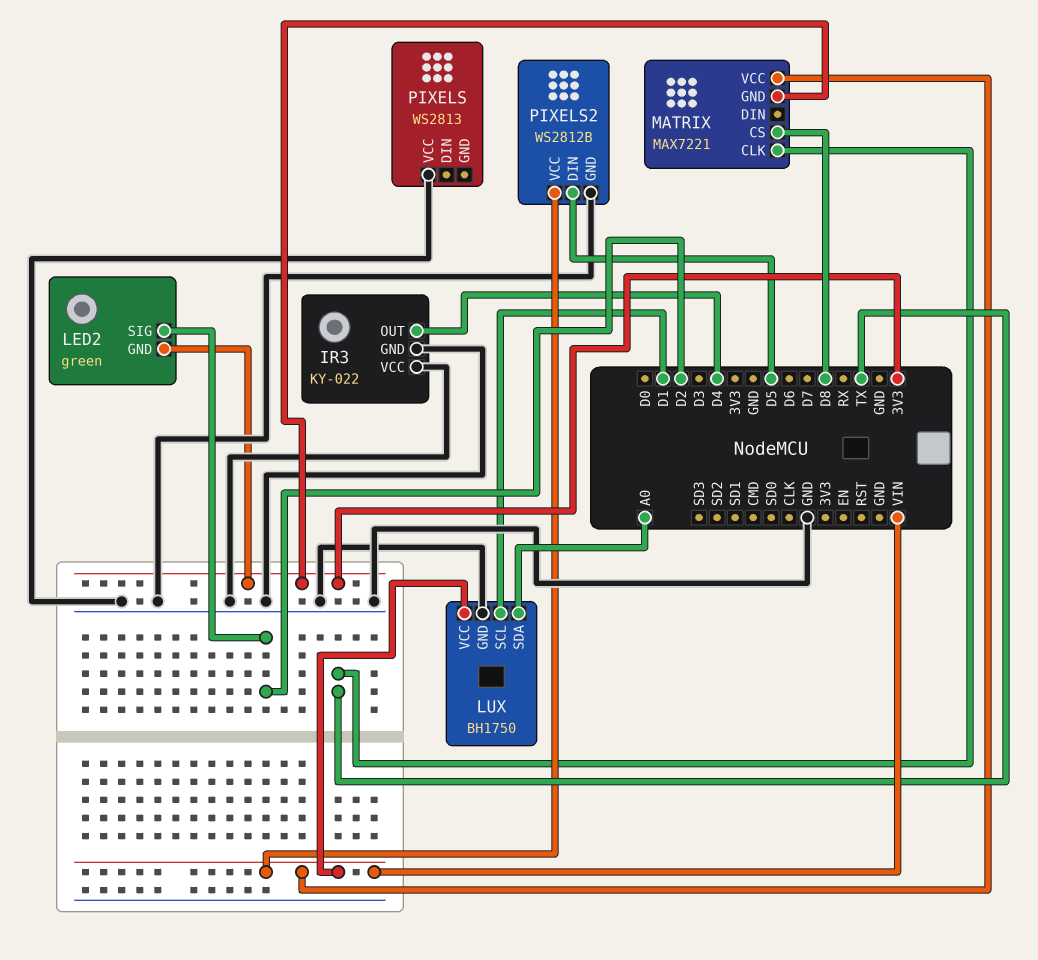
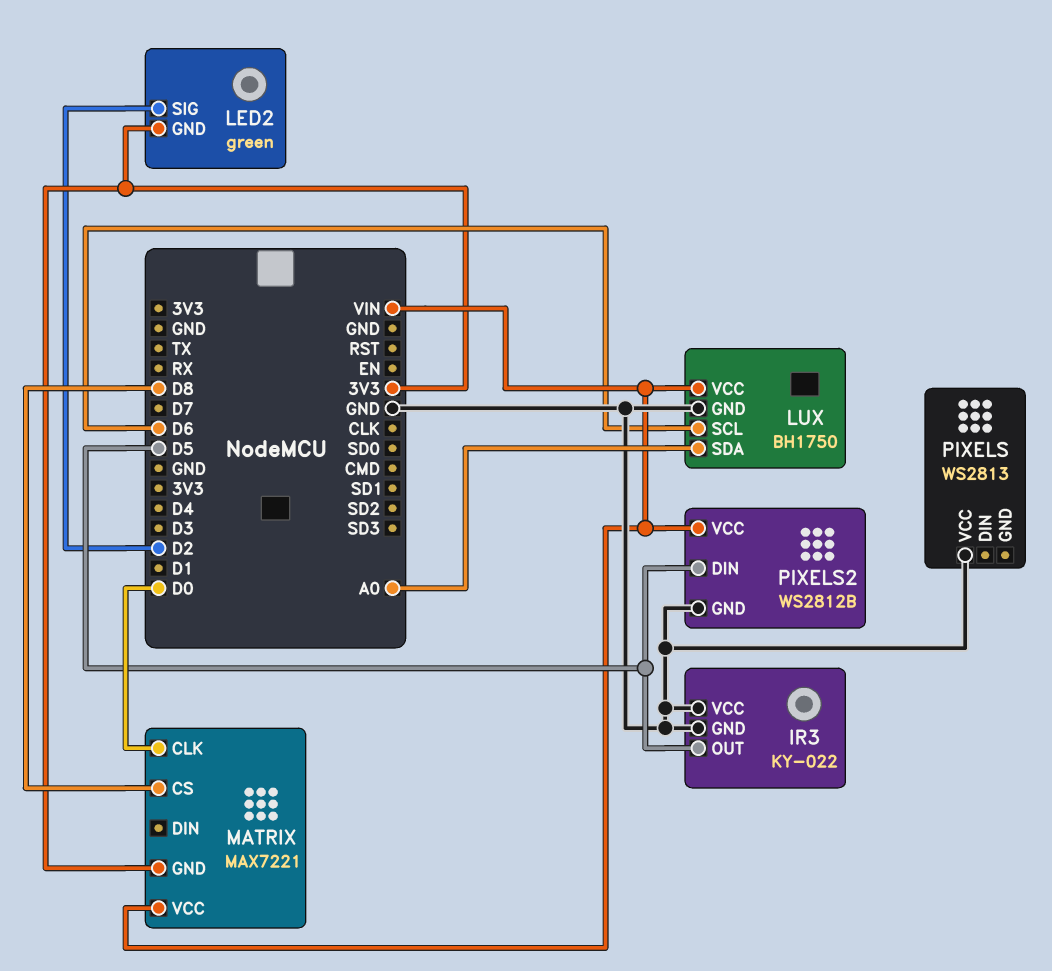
IR3 pin OUT: D4 -> D5
LUX pin SCL: D1 -> D6
MATRIX pin CLK: TX -> D0

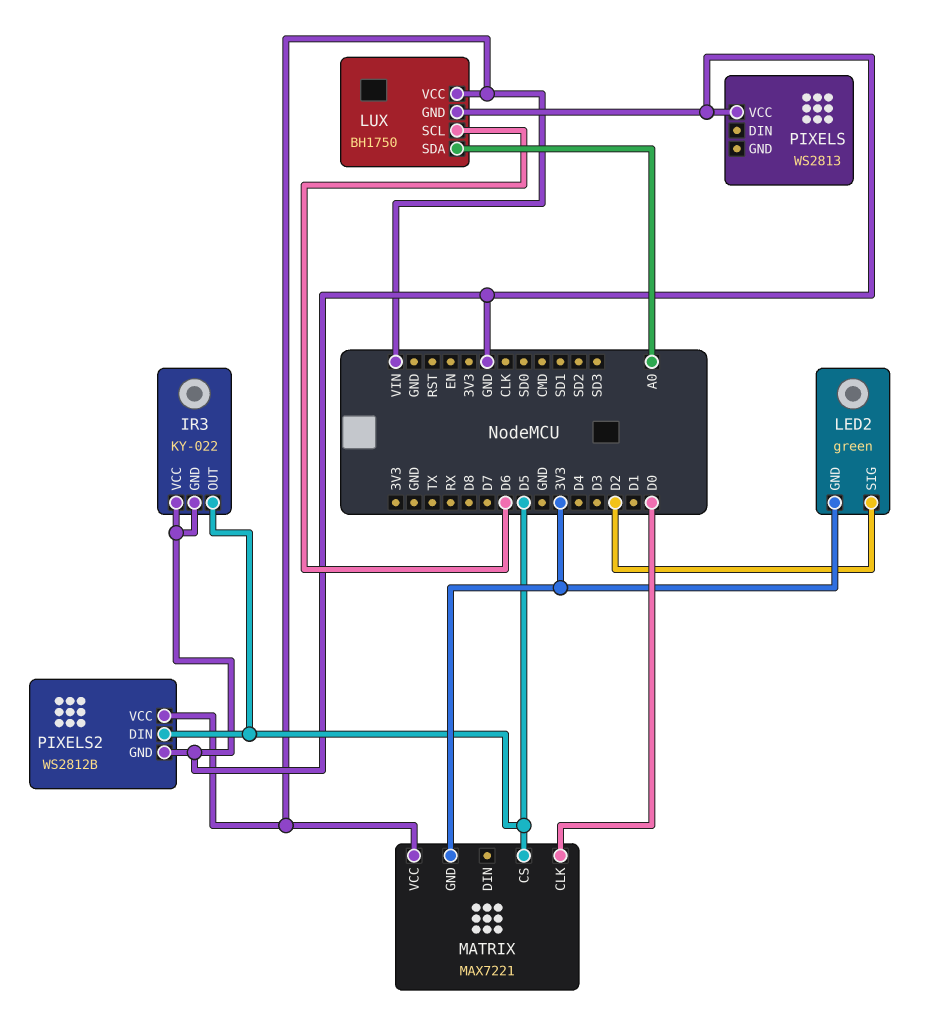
MATRIX pin CS: D8 -> D5

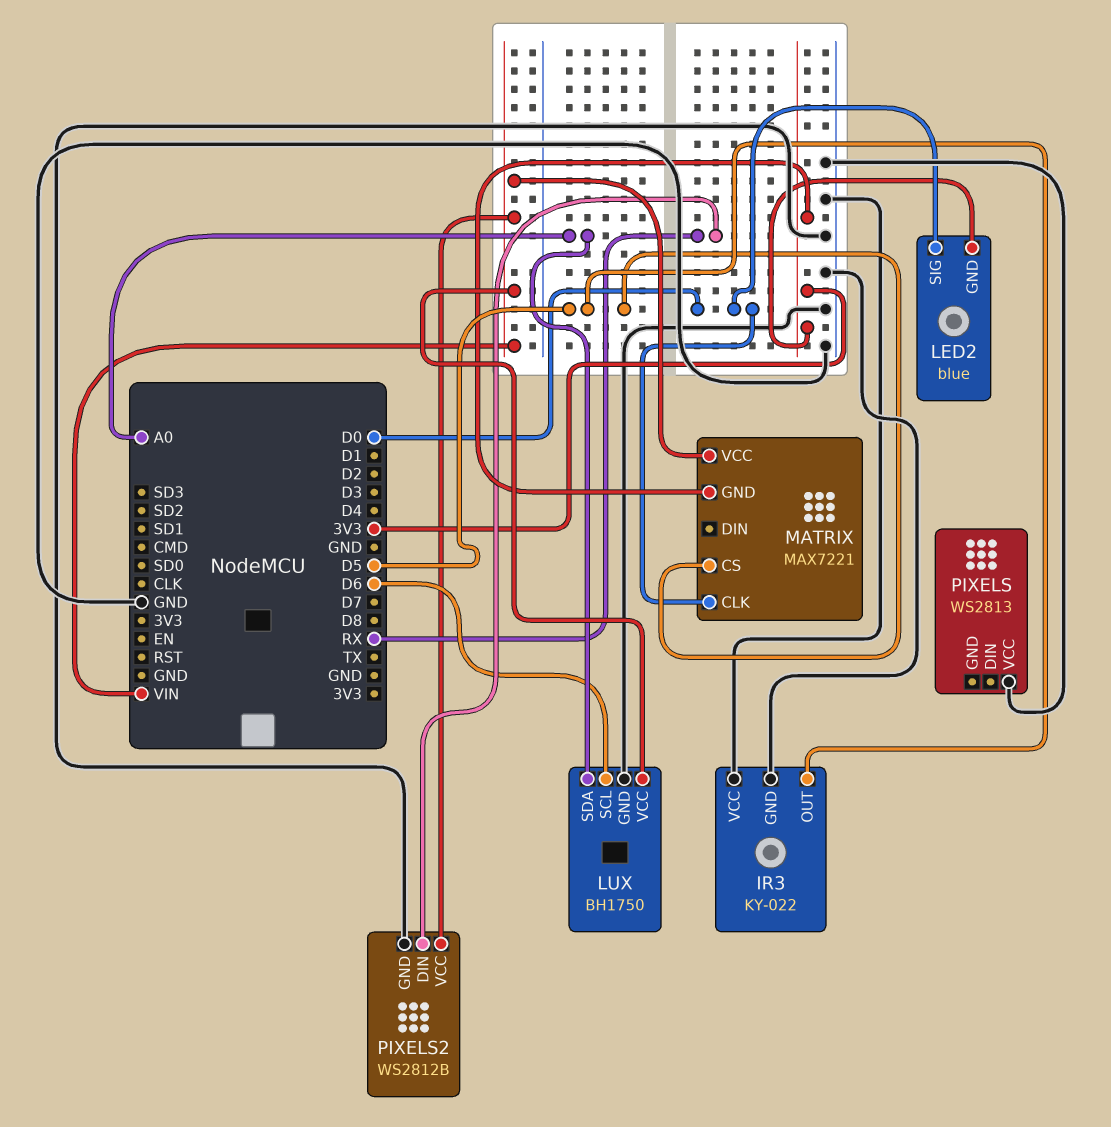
LED2: green -> blue
LED2 pin SIG: D2 -> D0
PIXELS2 pin DIN: D5 -> RX

